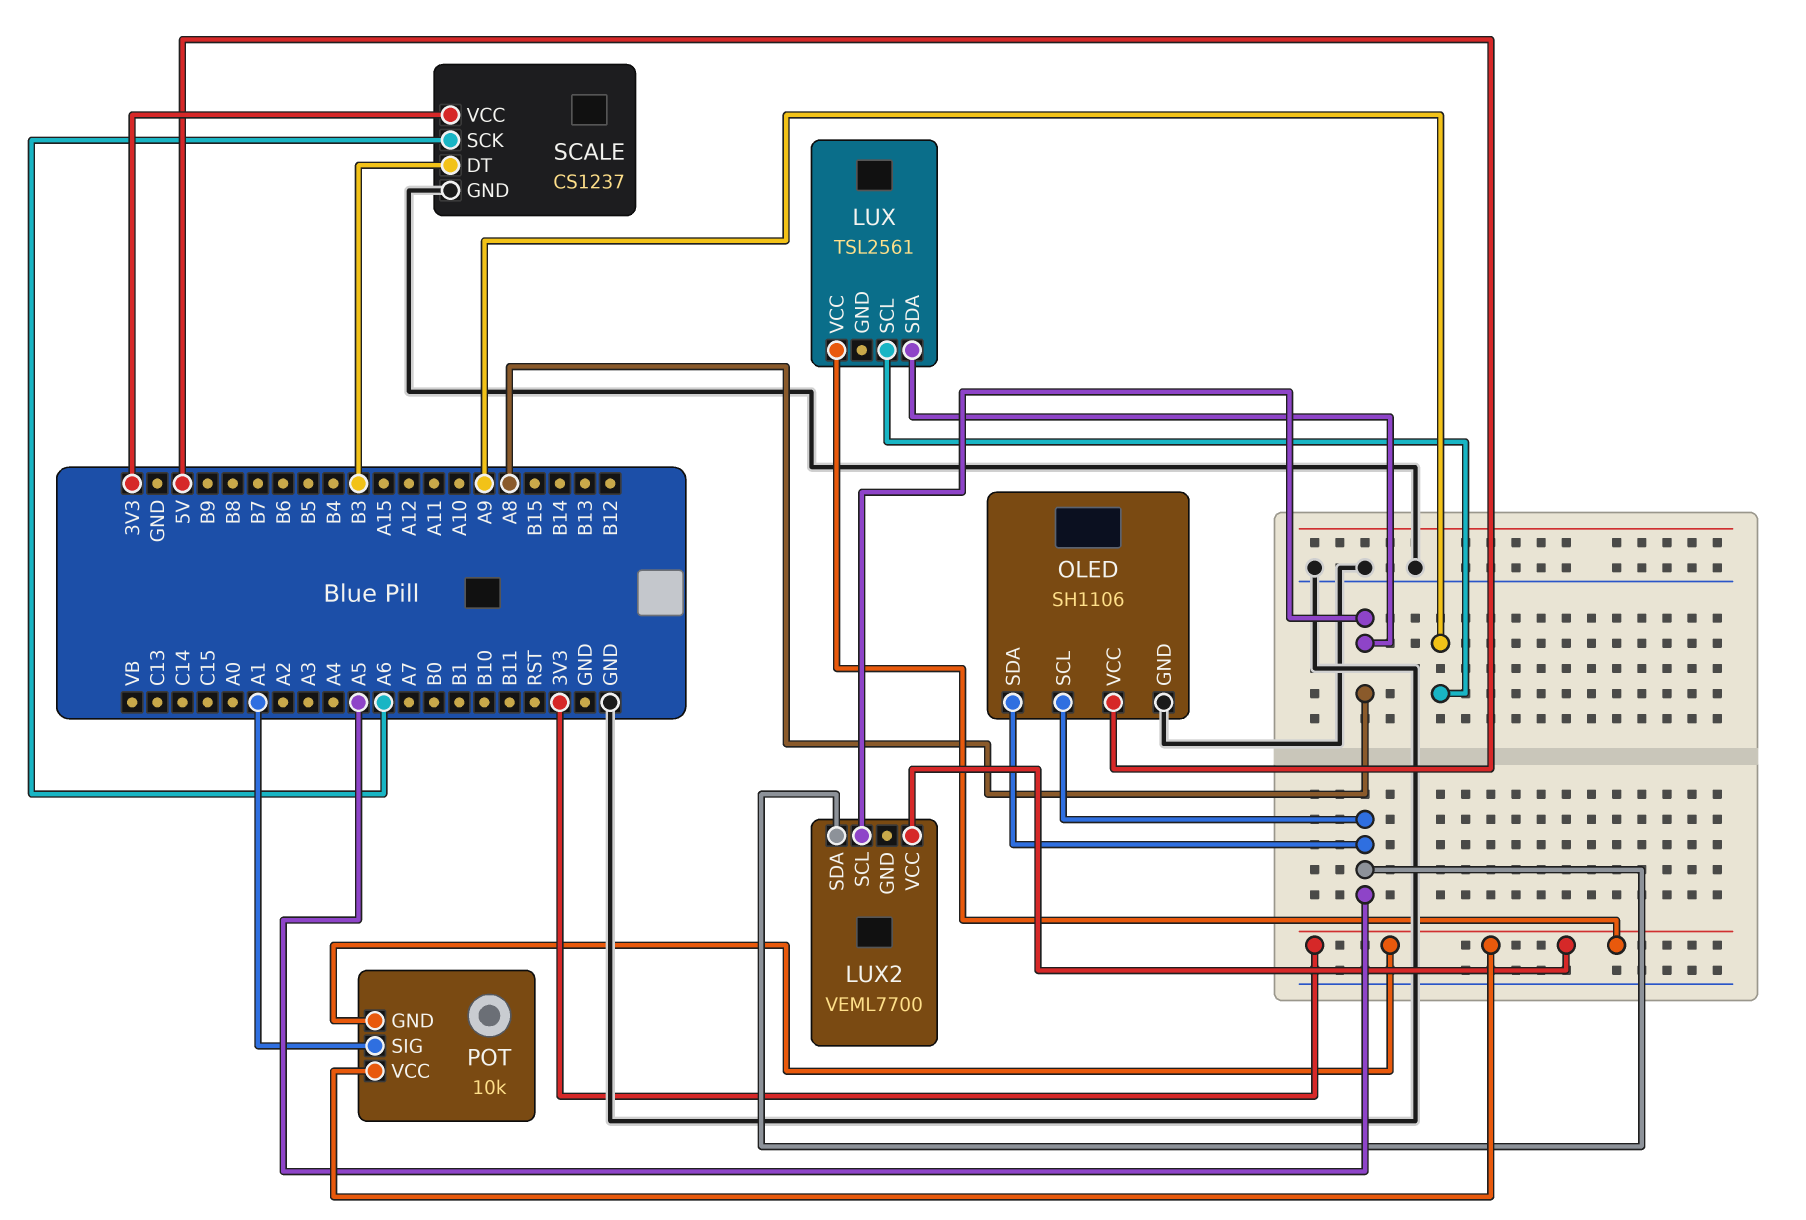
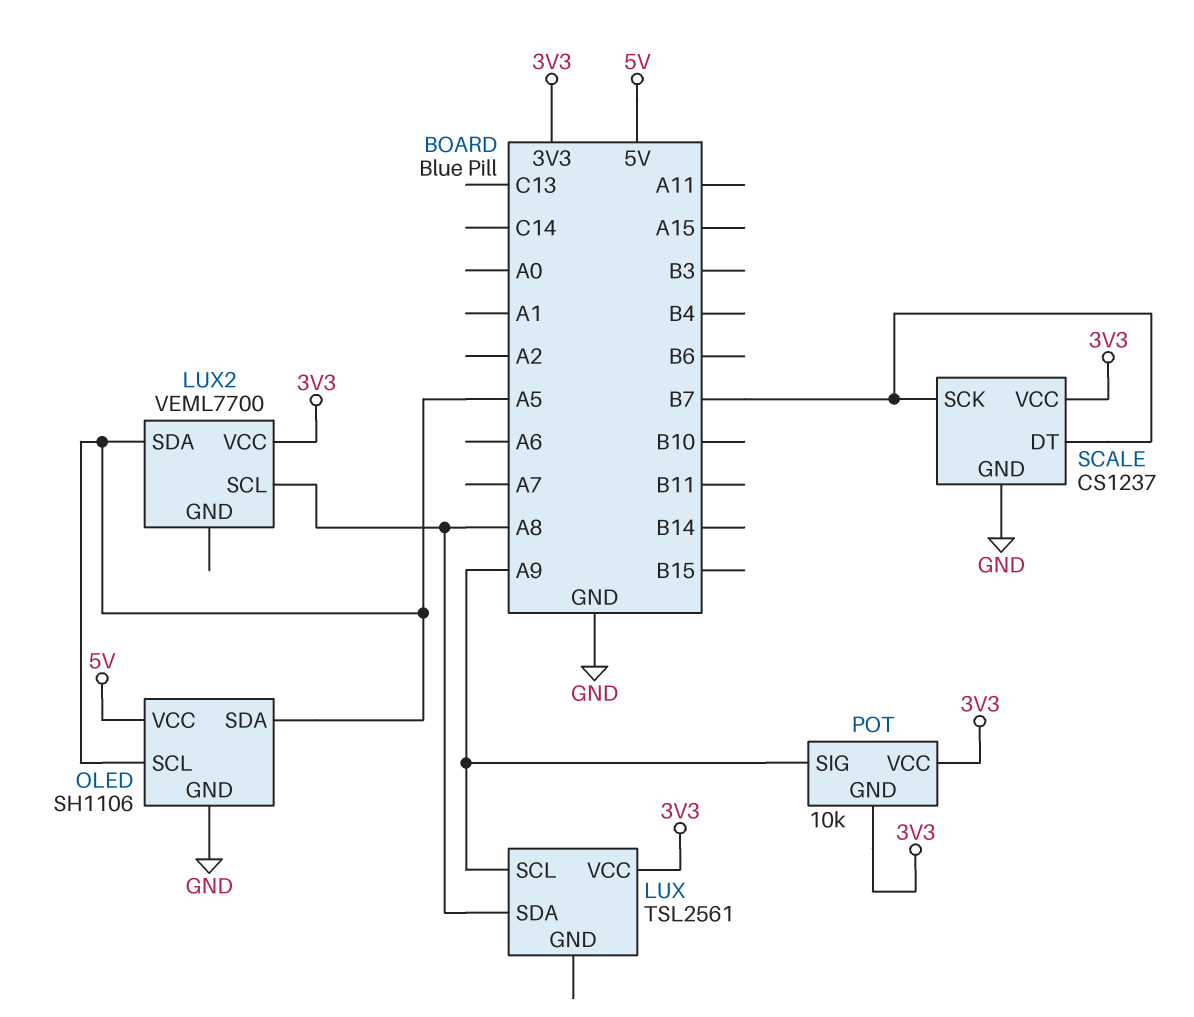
POT pin SIG: A1 -> A9
SCALE pin DT: B3 -> B7
SCALE pin SCK: A6 -> B7

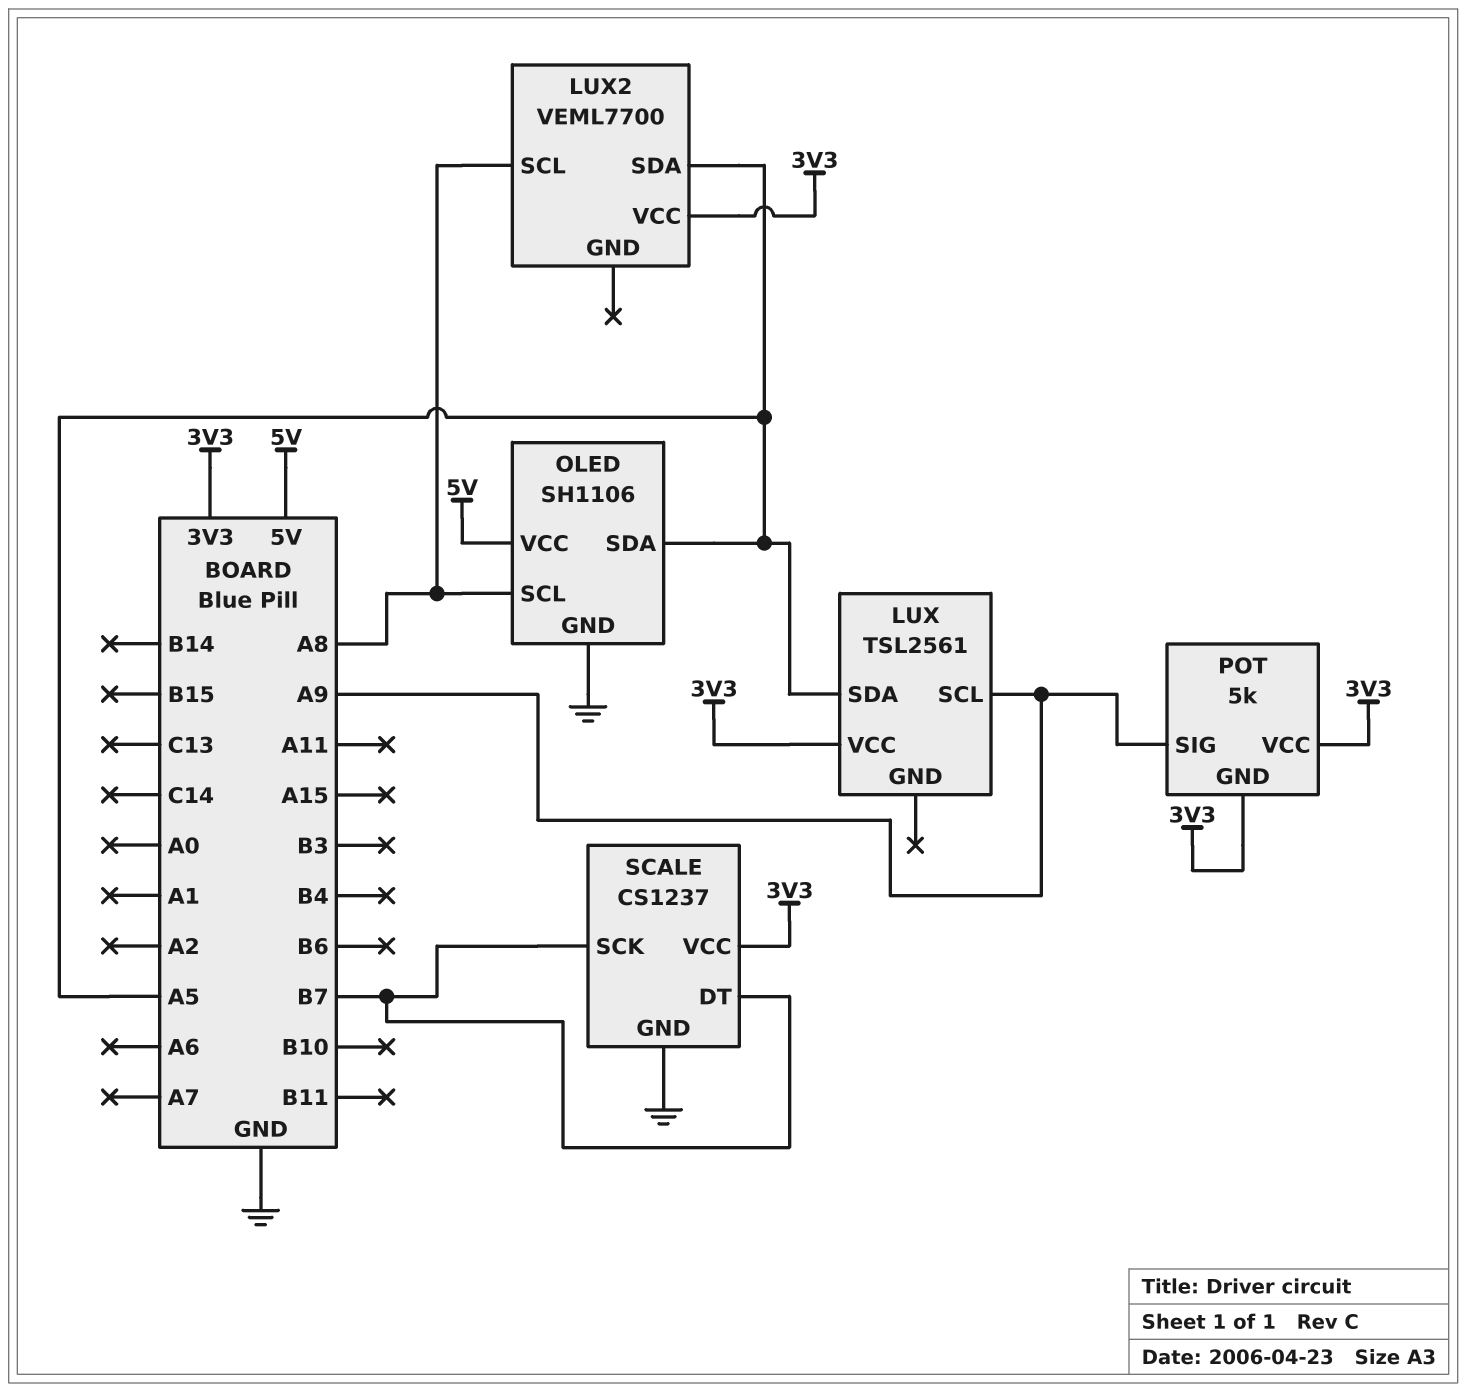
LUX pin SDA: A8 -> A5
OLED pin SCL: A5 -> A8
POT: 10k -> 5k

